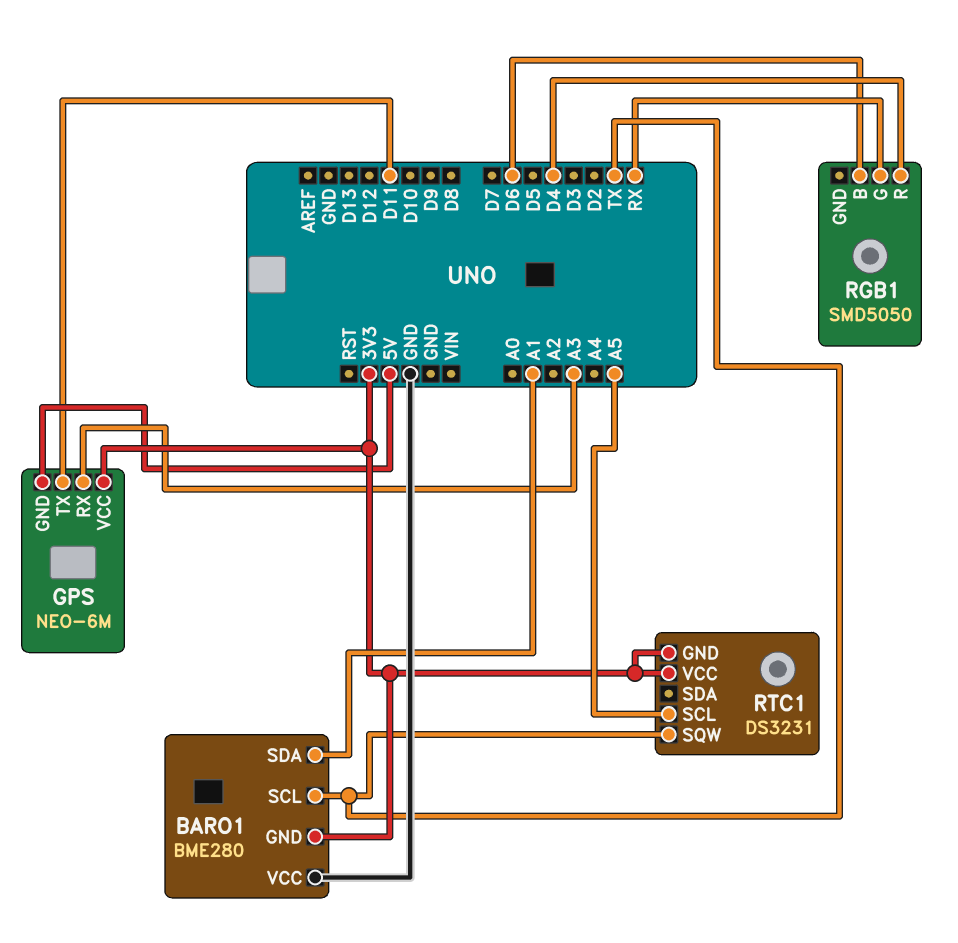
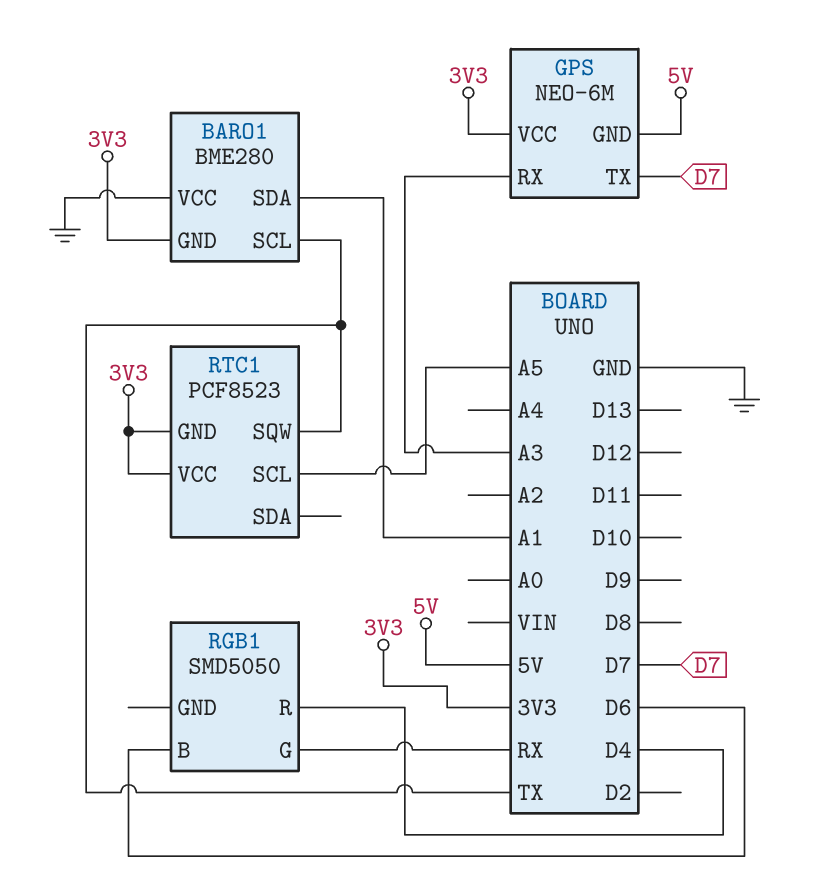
GPS pin TX: D11 -> D7
RTC1: DS3231 -> PCF8523

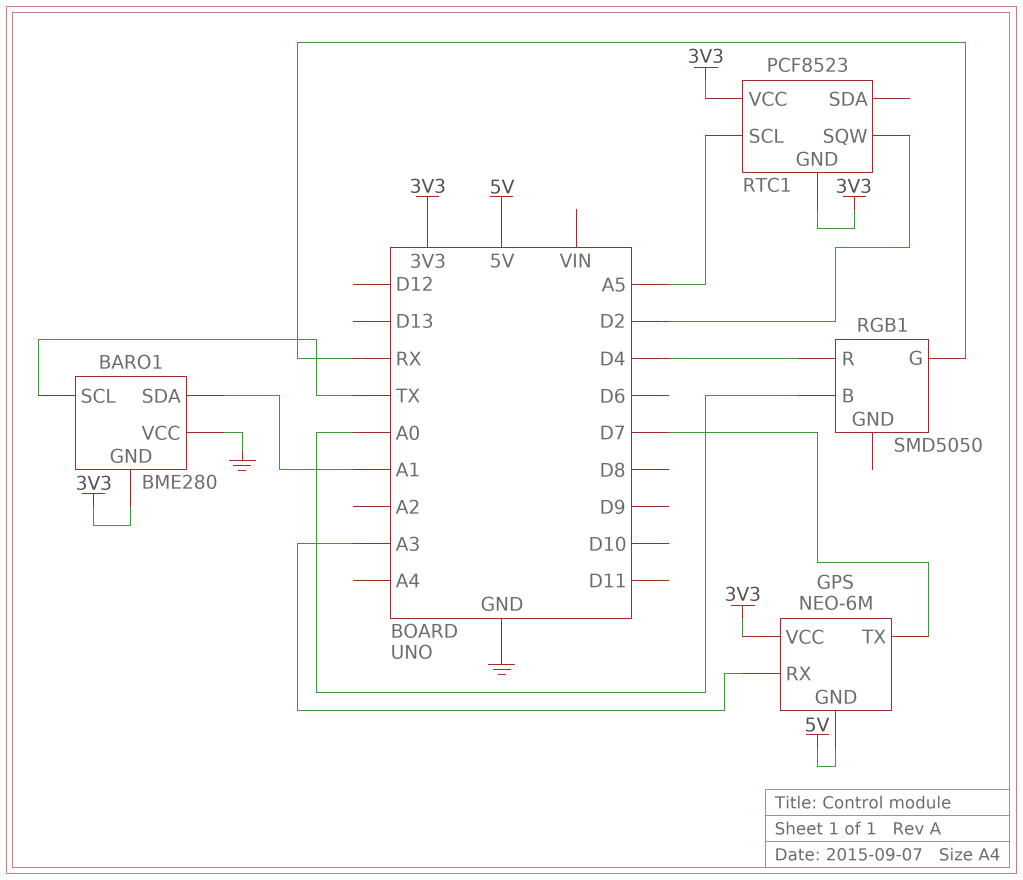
RGB1 pin B: D6 -> A0
RTC1 pin SQW: TX -> D2

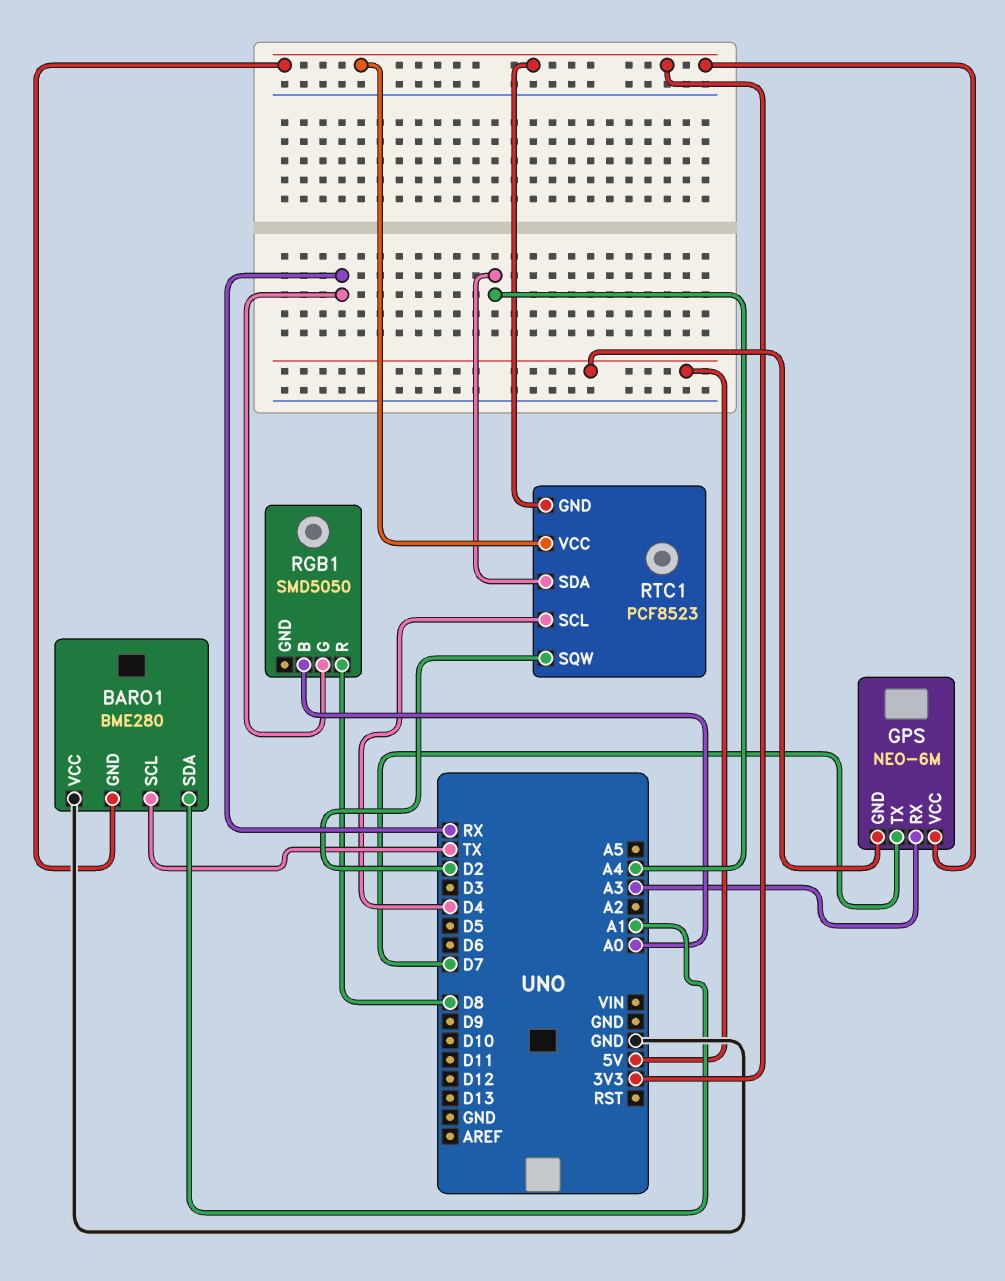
RGB1 pin R: D4 -> D8
RTC1 pin SCL: A5 -> D4
RTC1 pin SDA: none -> A4

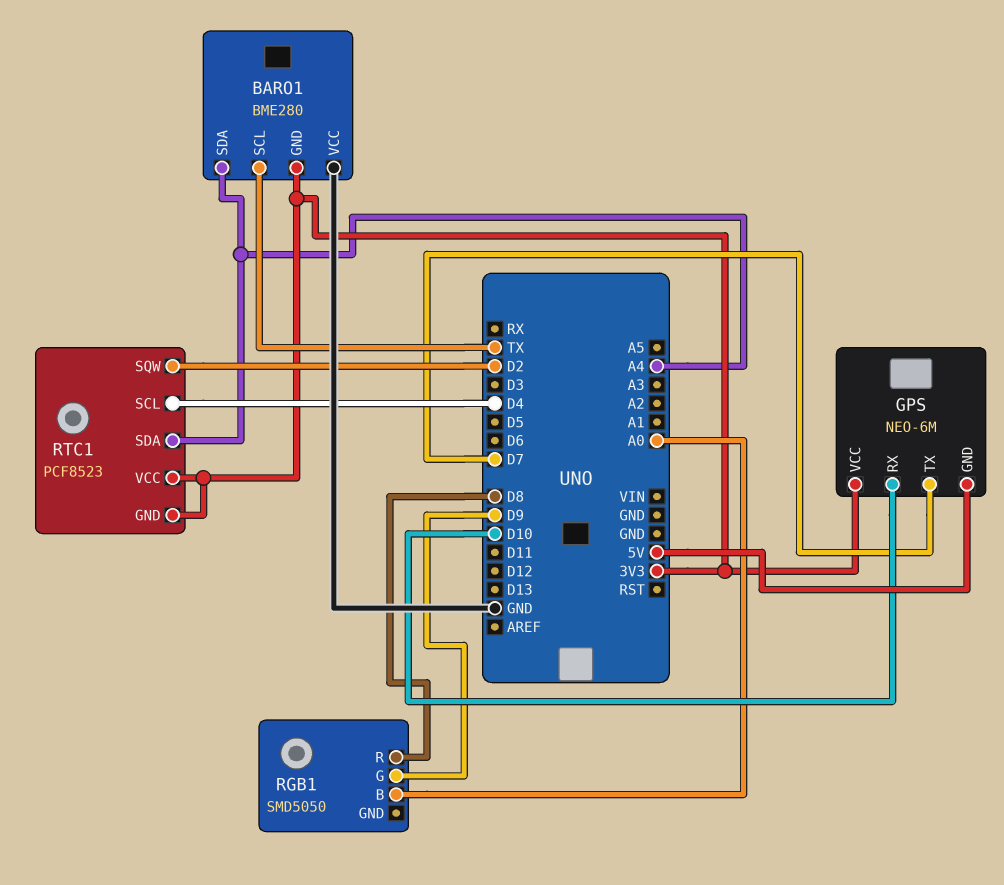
BARO1 pin SDA: A1 -> A4
GPS pin RX: A3 -> D10
RGB1 pin G: RX -> D9

